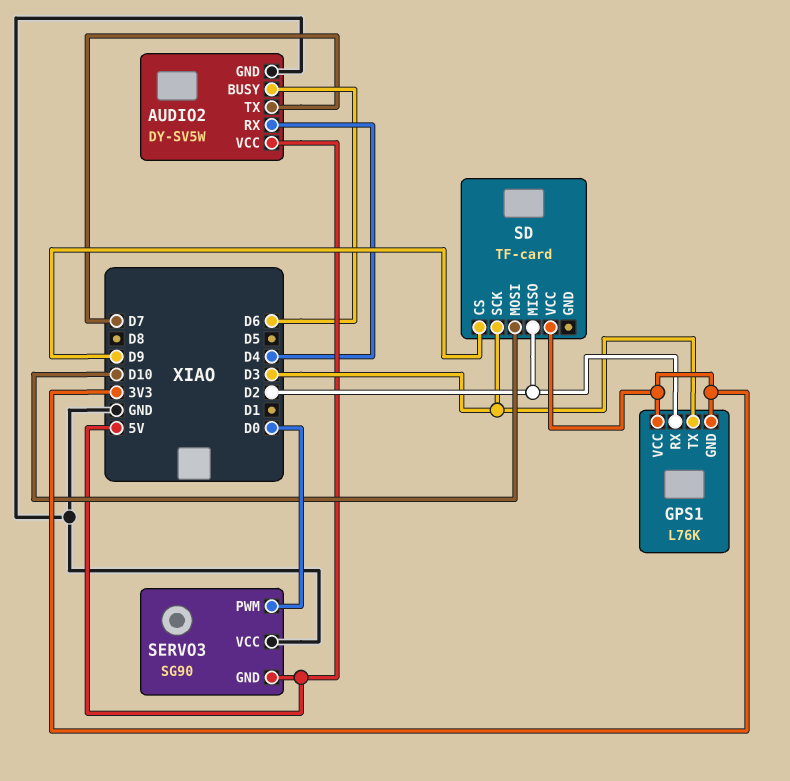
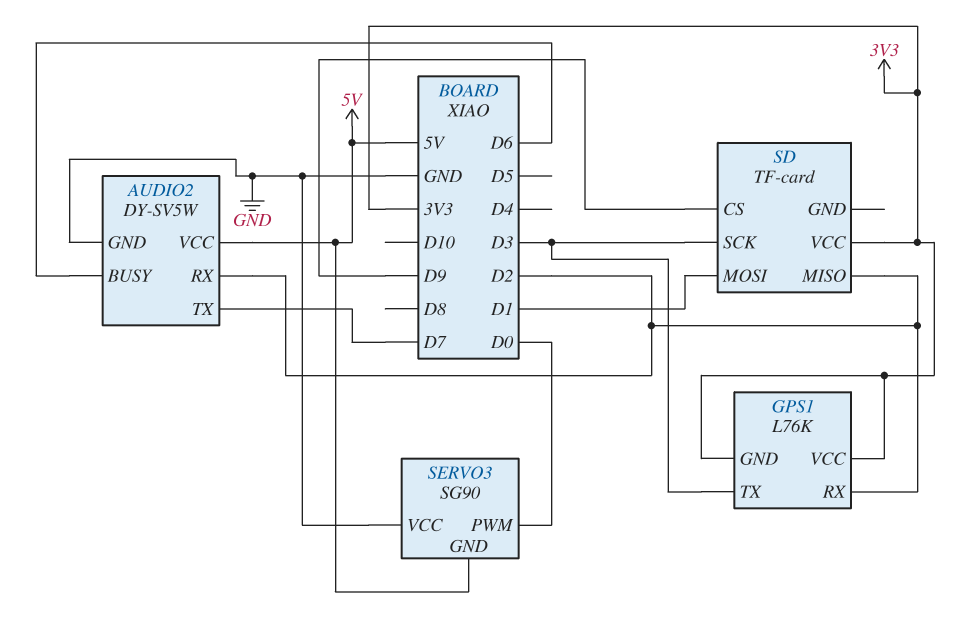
AUDIO2 pin RX: D4 -> D2
SD pin MOSI: D10 -> D1

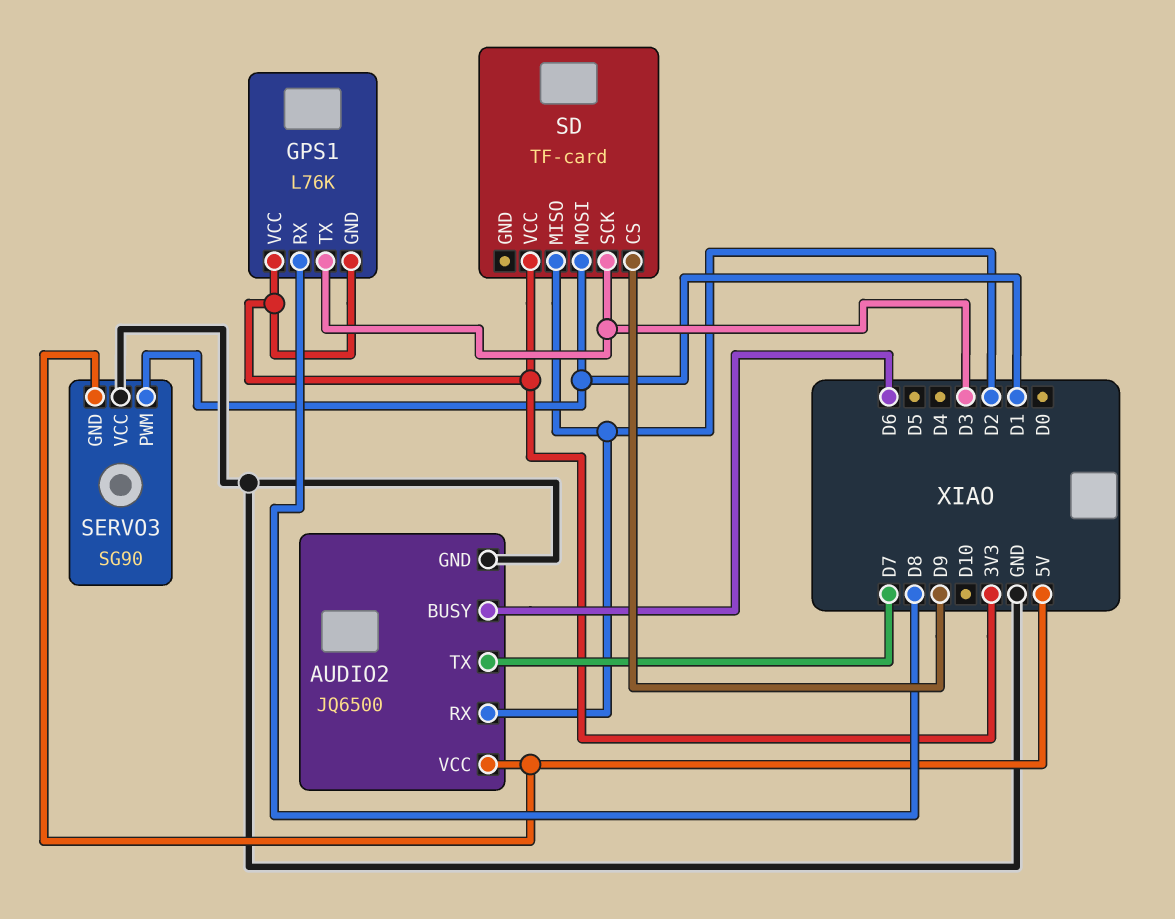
AUDIO2: DY-SV5W -> JQ6500
GPS1 pin RX: D2 -> D8
SERVO3 pin PWM: D0 -> D1

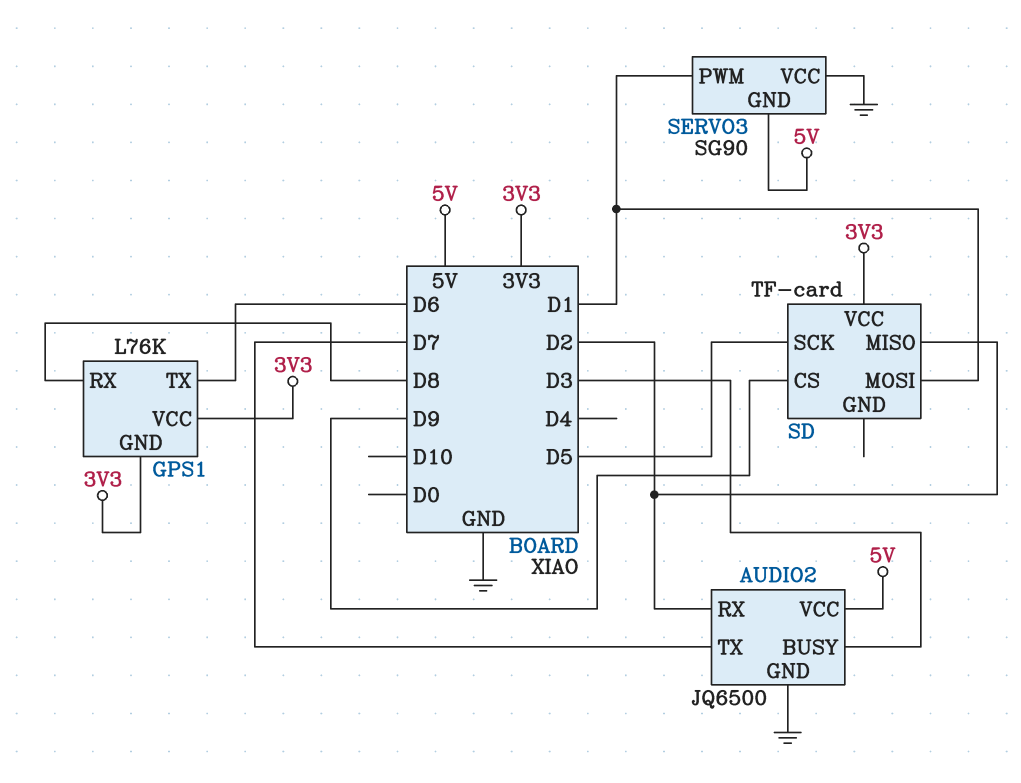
AUDIO2 pin BUSY: D6 -> D3
GPS1 pin TX: D3 -> D6
SD pin SCK: D3 -> D5

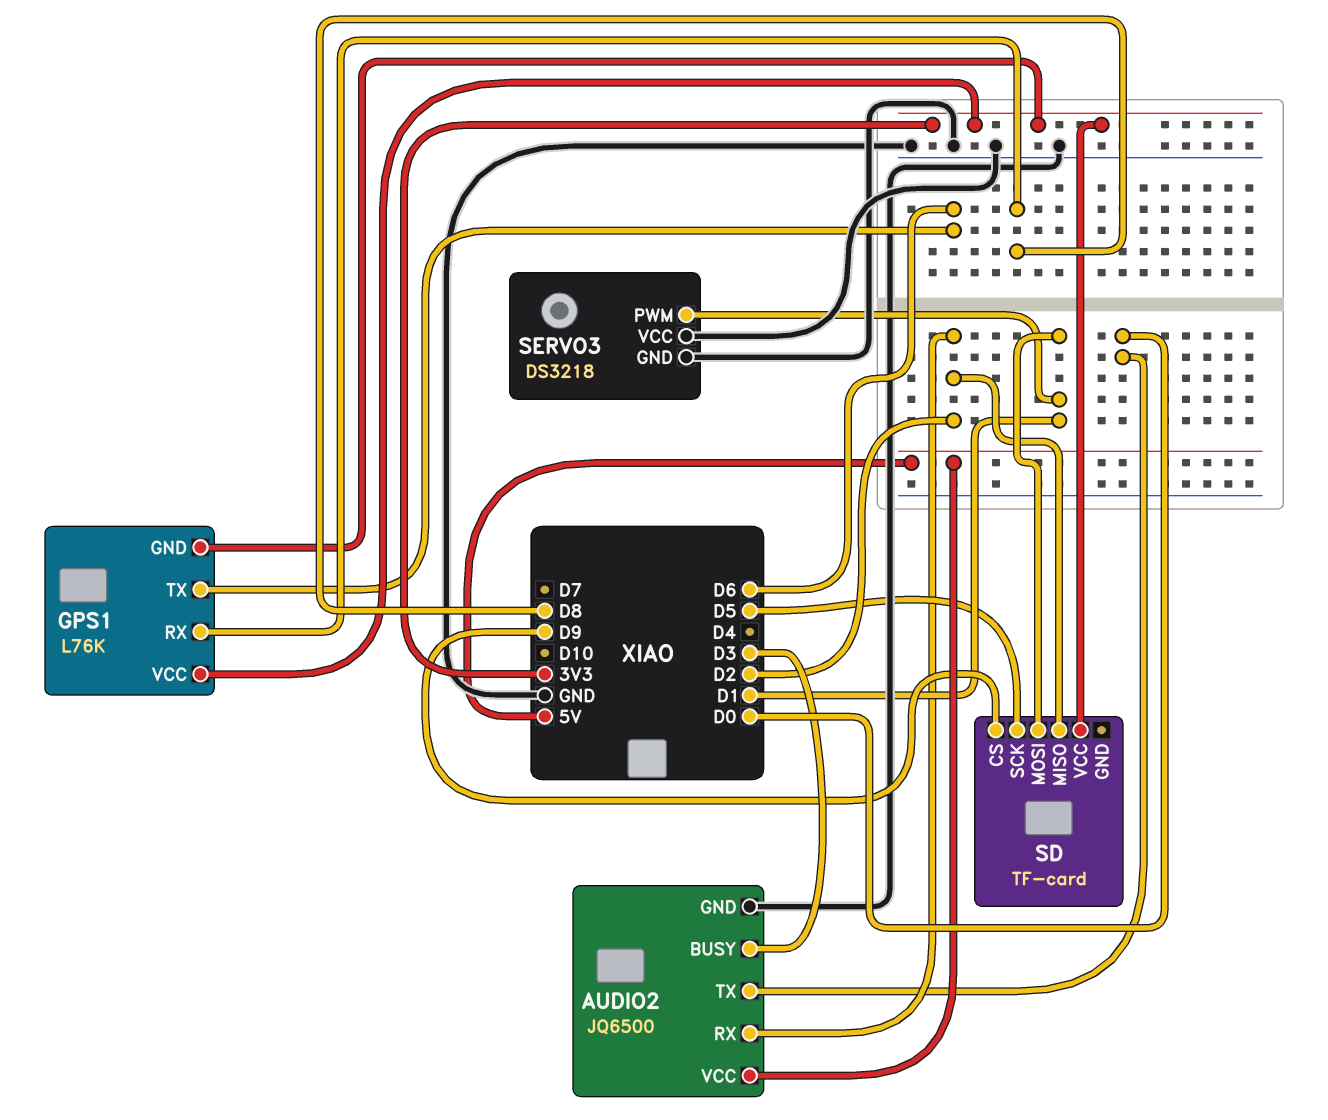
AUDIO2 pin TX: D7 -> D0
SERVO3: SG90 -> DS3218
SERVO3 pin GND: 5V -> GND

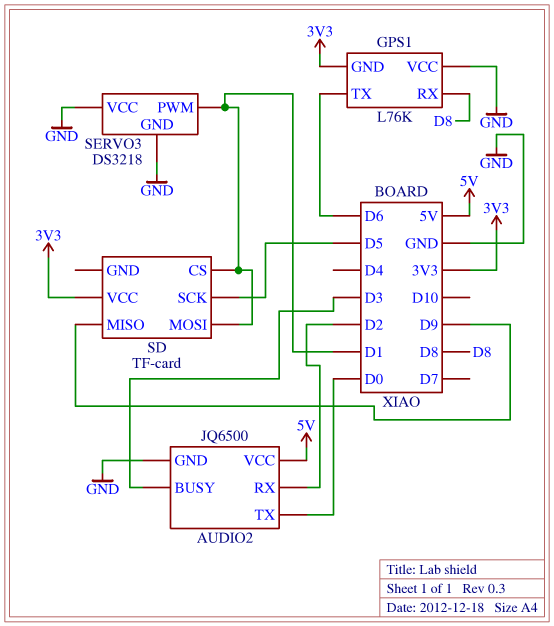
GPS1 pin VCC: 3V3 -> GND
SD pin CS: D9 -> D1
SD pin MISO: D2 -> D9

